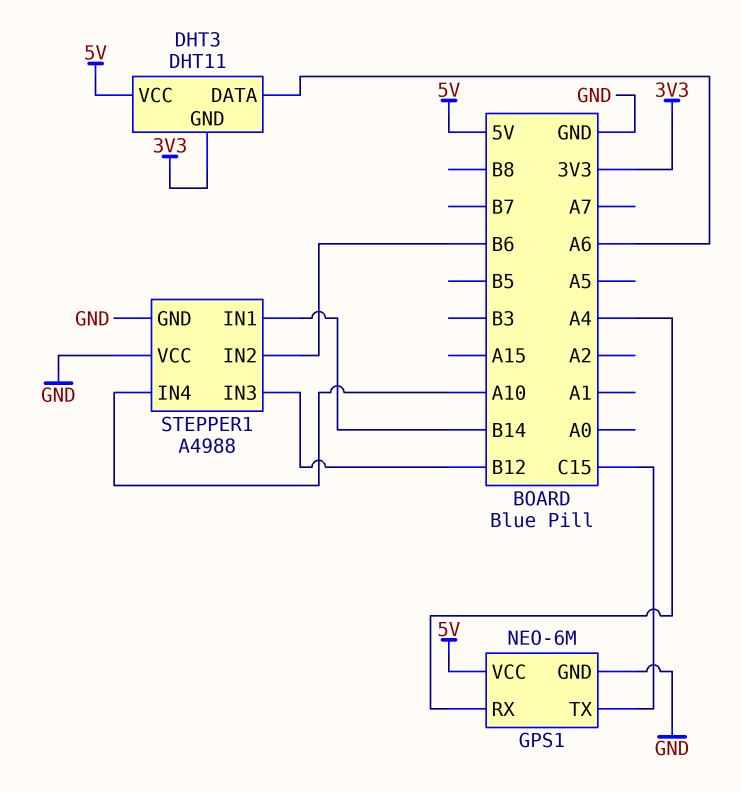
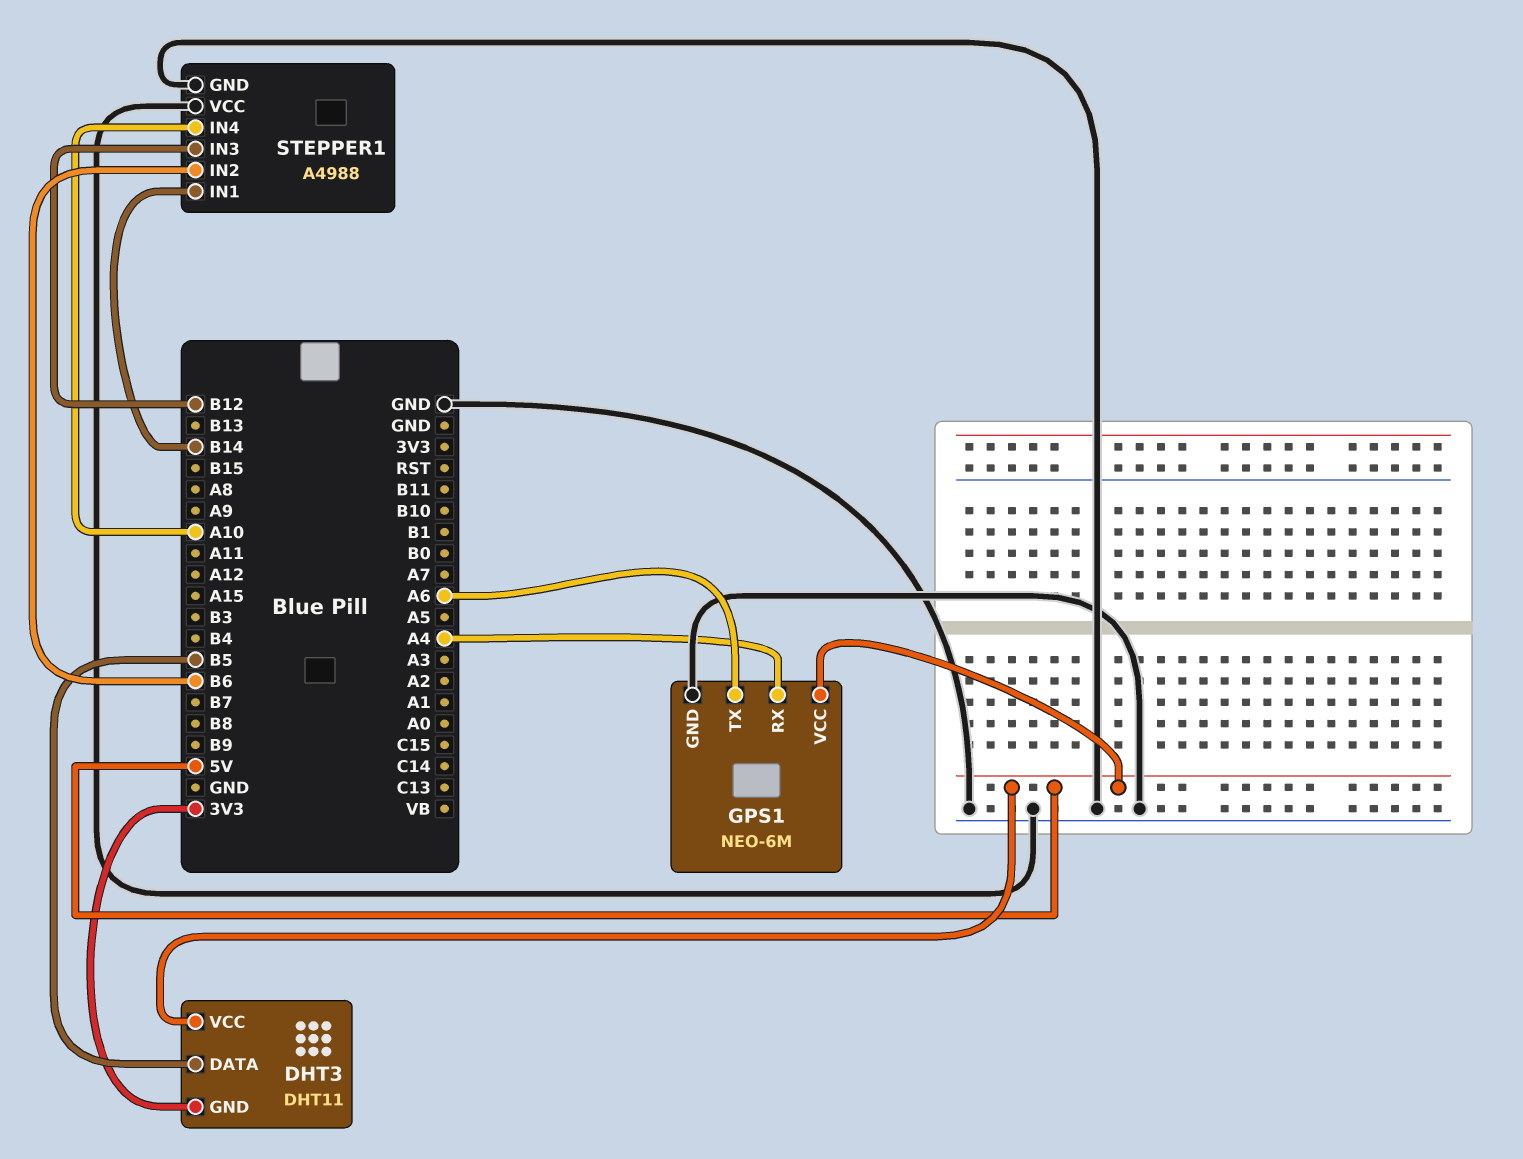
DHT3 pin DATA: A6 -> B5
GPS1 pin TX: C15 -> A6

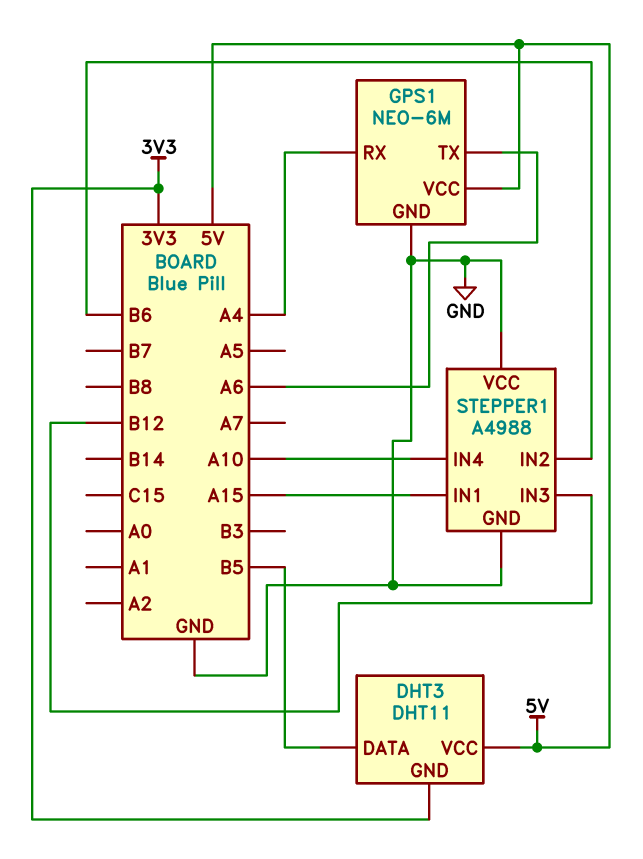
STEPPER1 pin IN1: B14 -> A15

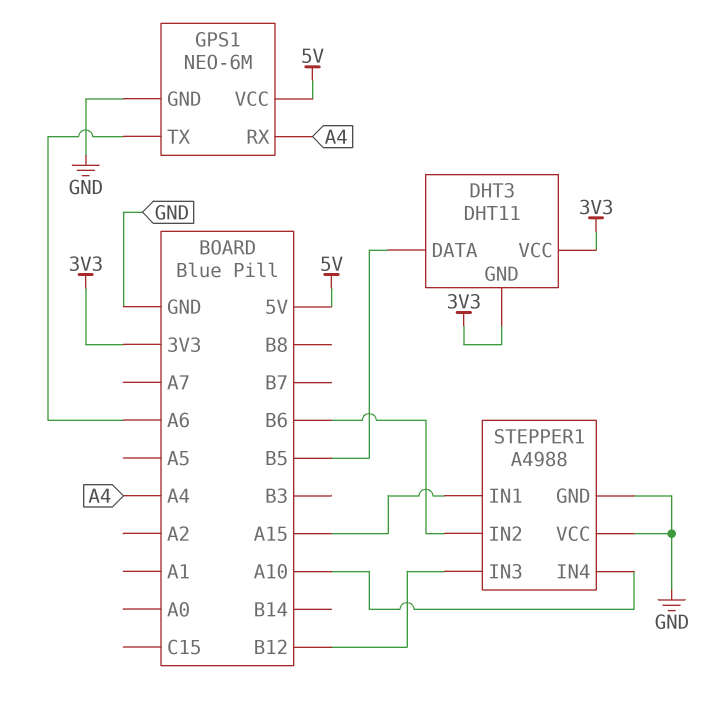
DHT3 pin VCC: 5V -> 3V3

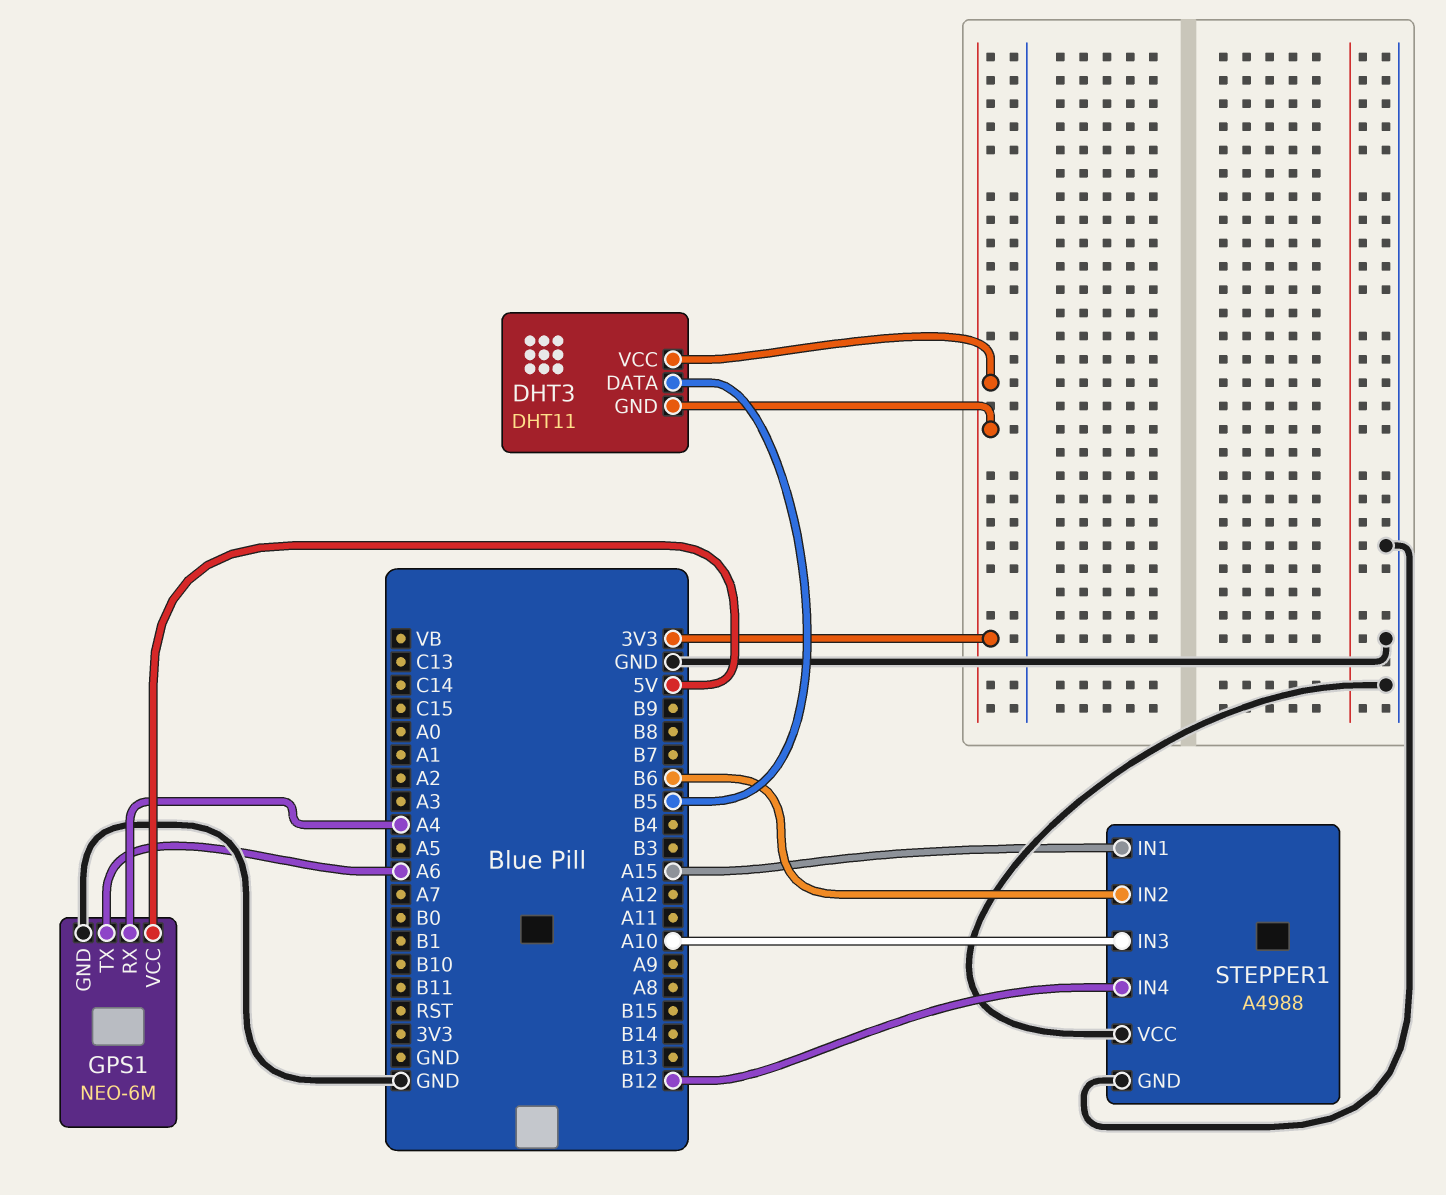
STEPPER1 pin IN3: B12 -> A10
STEPPER1 pin IN4: A10 -> B12

